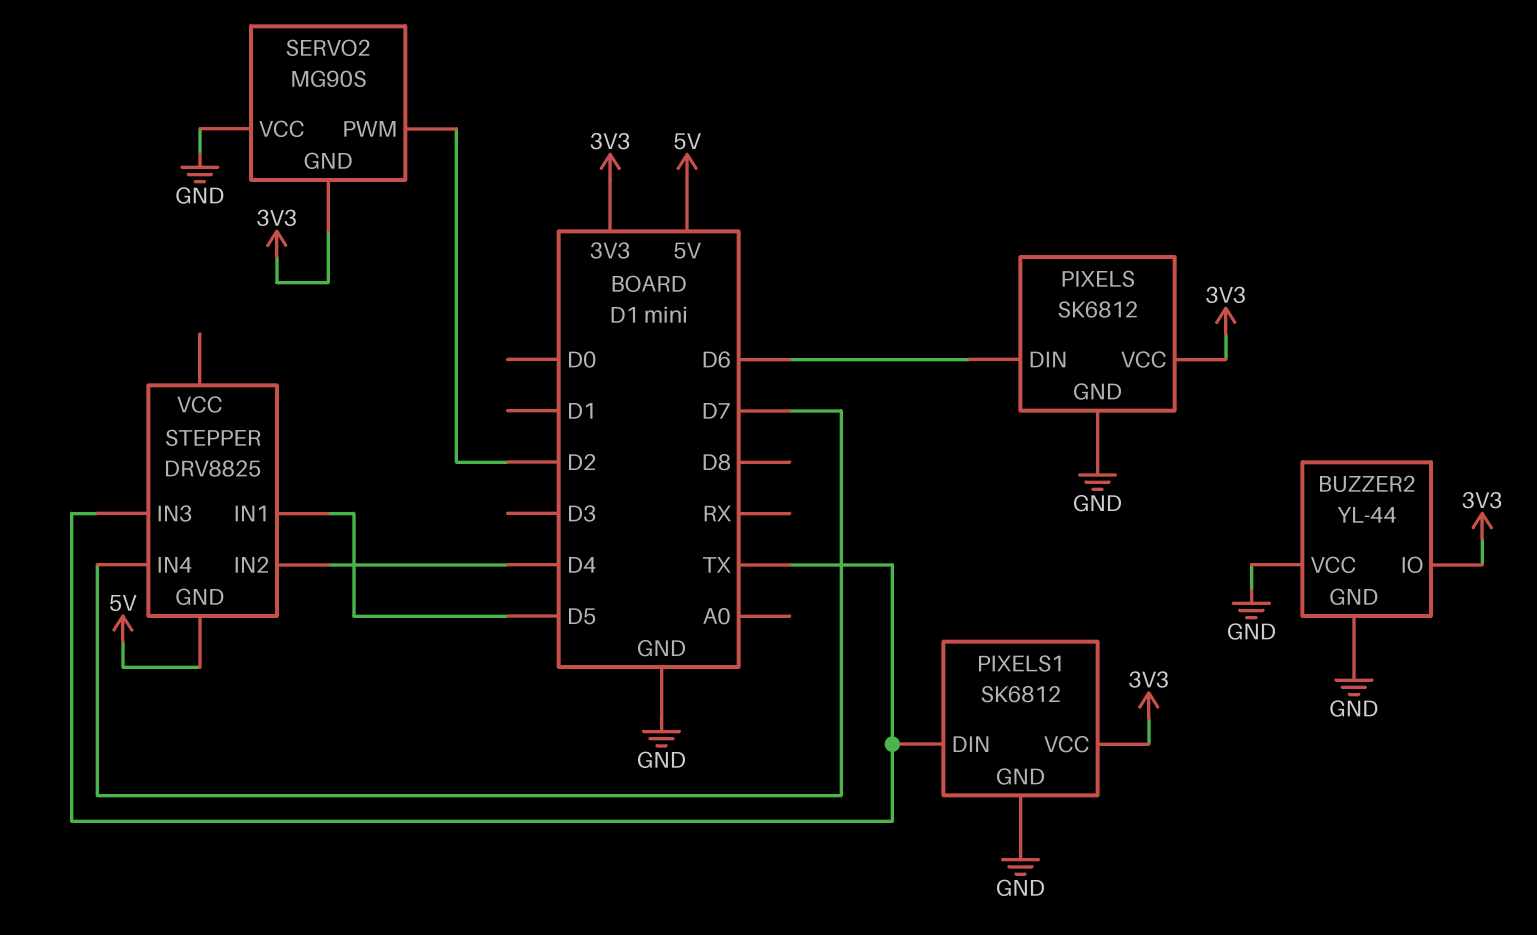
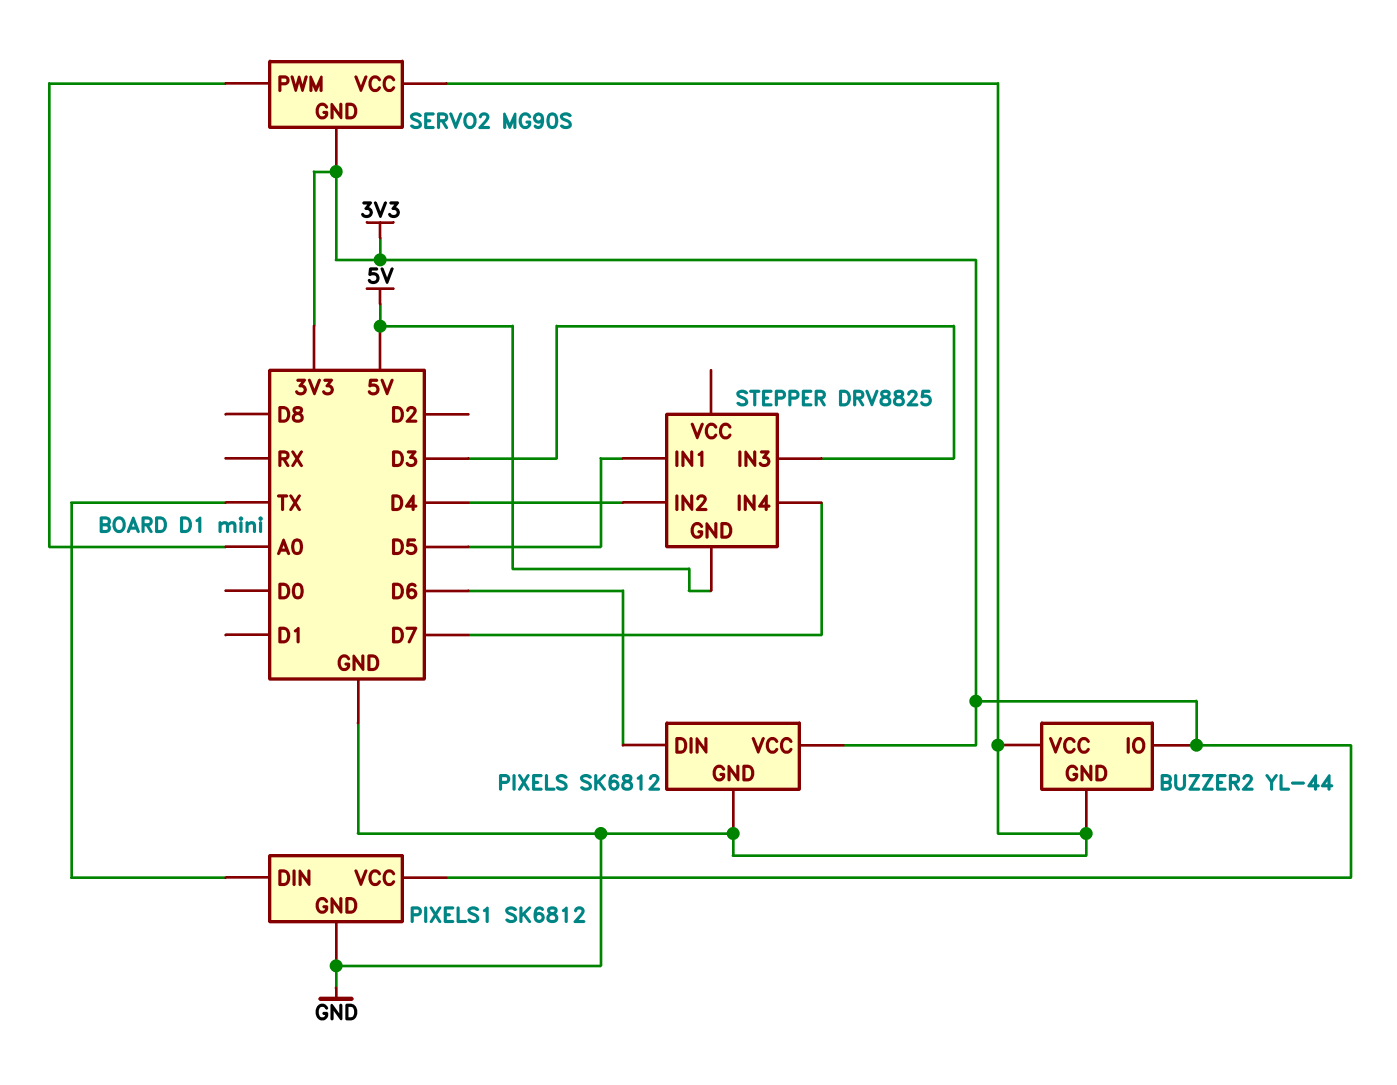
SERVO2 pin PWM: D2 -> A0
STEPPER pin IN3: TX -> D3

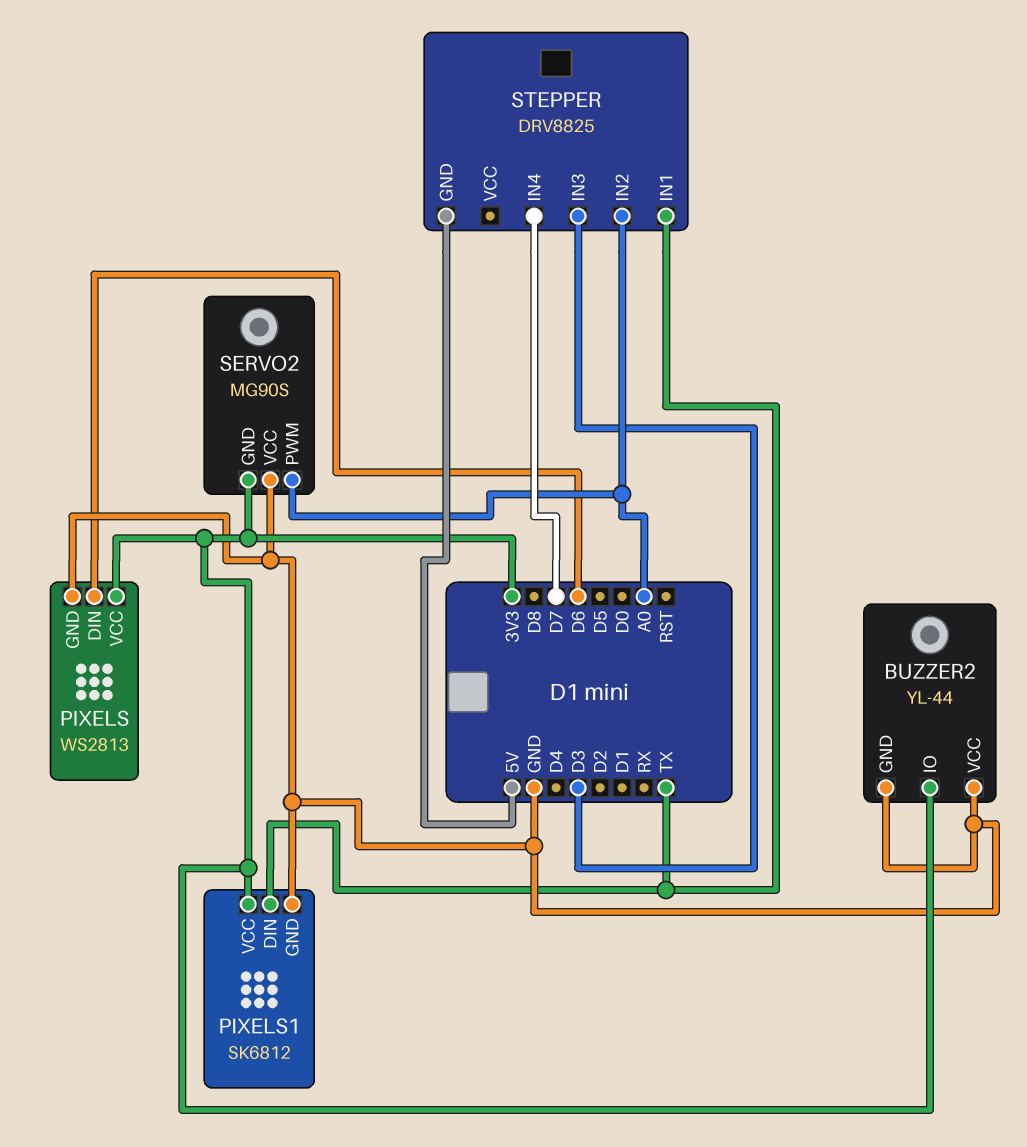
PIXELS: SK6812 -> WS2813
STEPPER pin IN1: D5 -> TX
STEPPER pin IN2: D4 -> A0

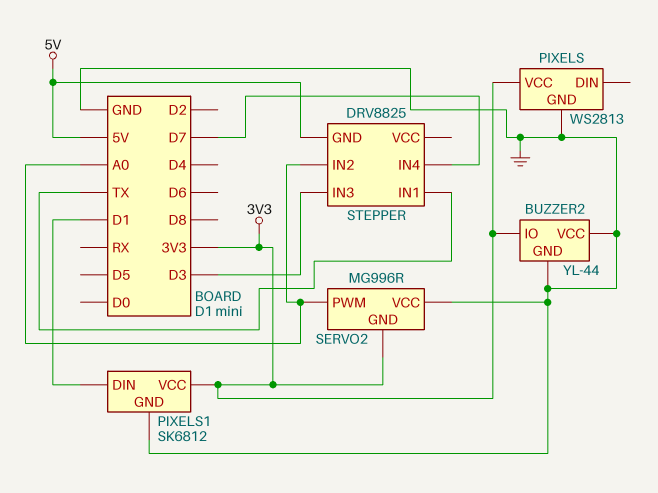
PIXELS pin DIN: D6 -> none
PIXELS1 pin DIN: TX -> D1
SERVO2: MG90S -> MG996R

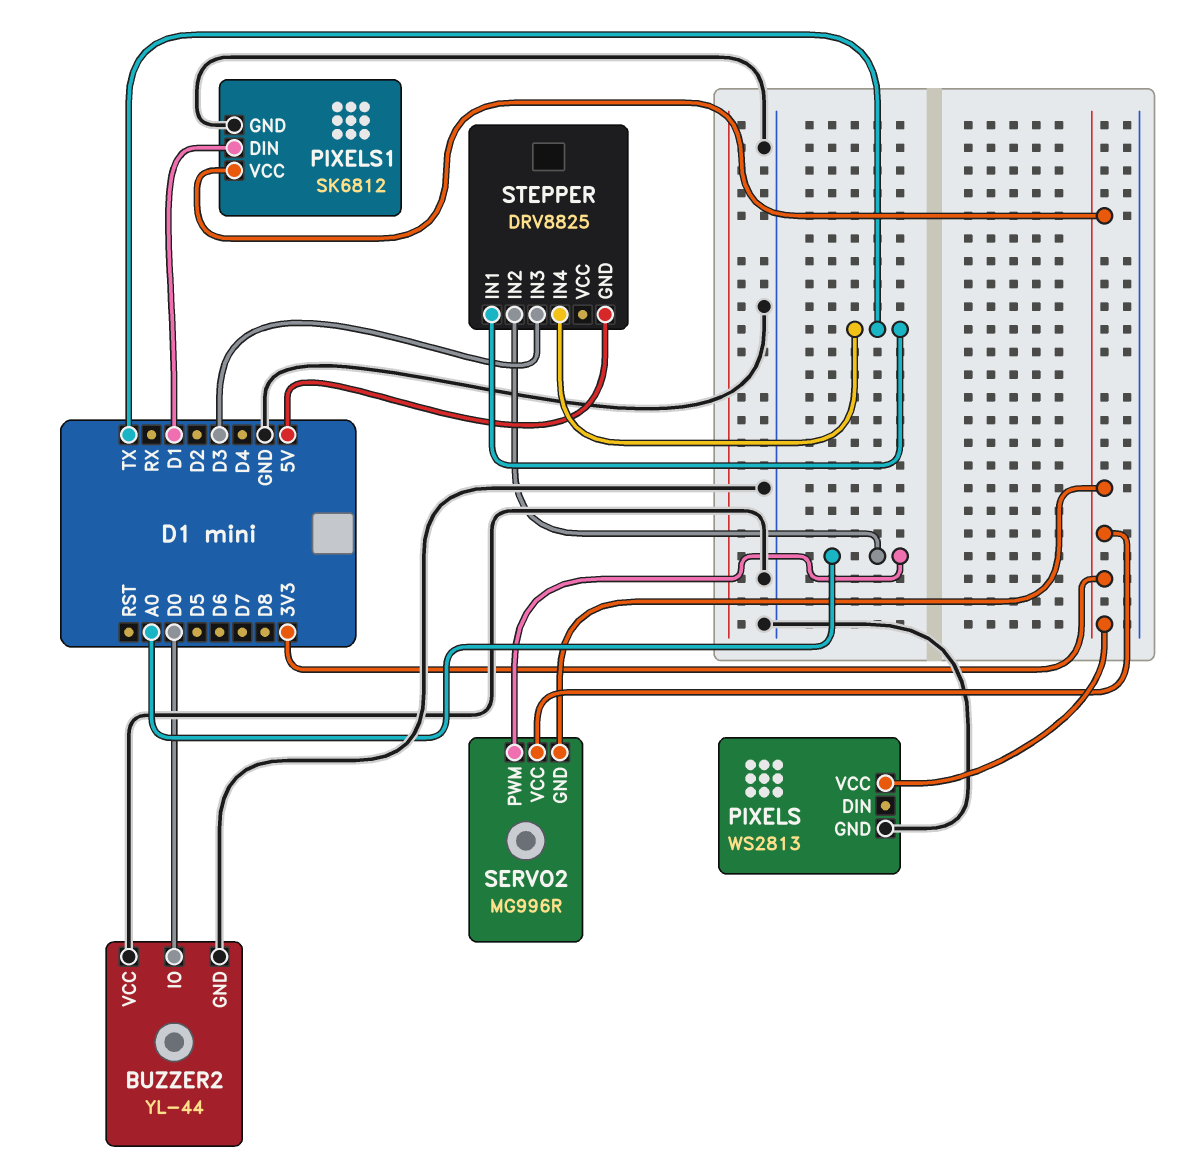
BUZZER2 pin IO: 3V3 -> D0
SERVO2 pin VCC: GND -> 3V3
STEPPER pin IN4: D7 -> TX

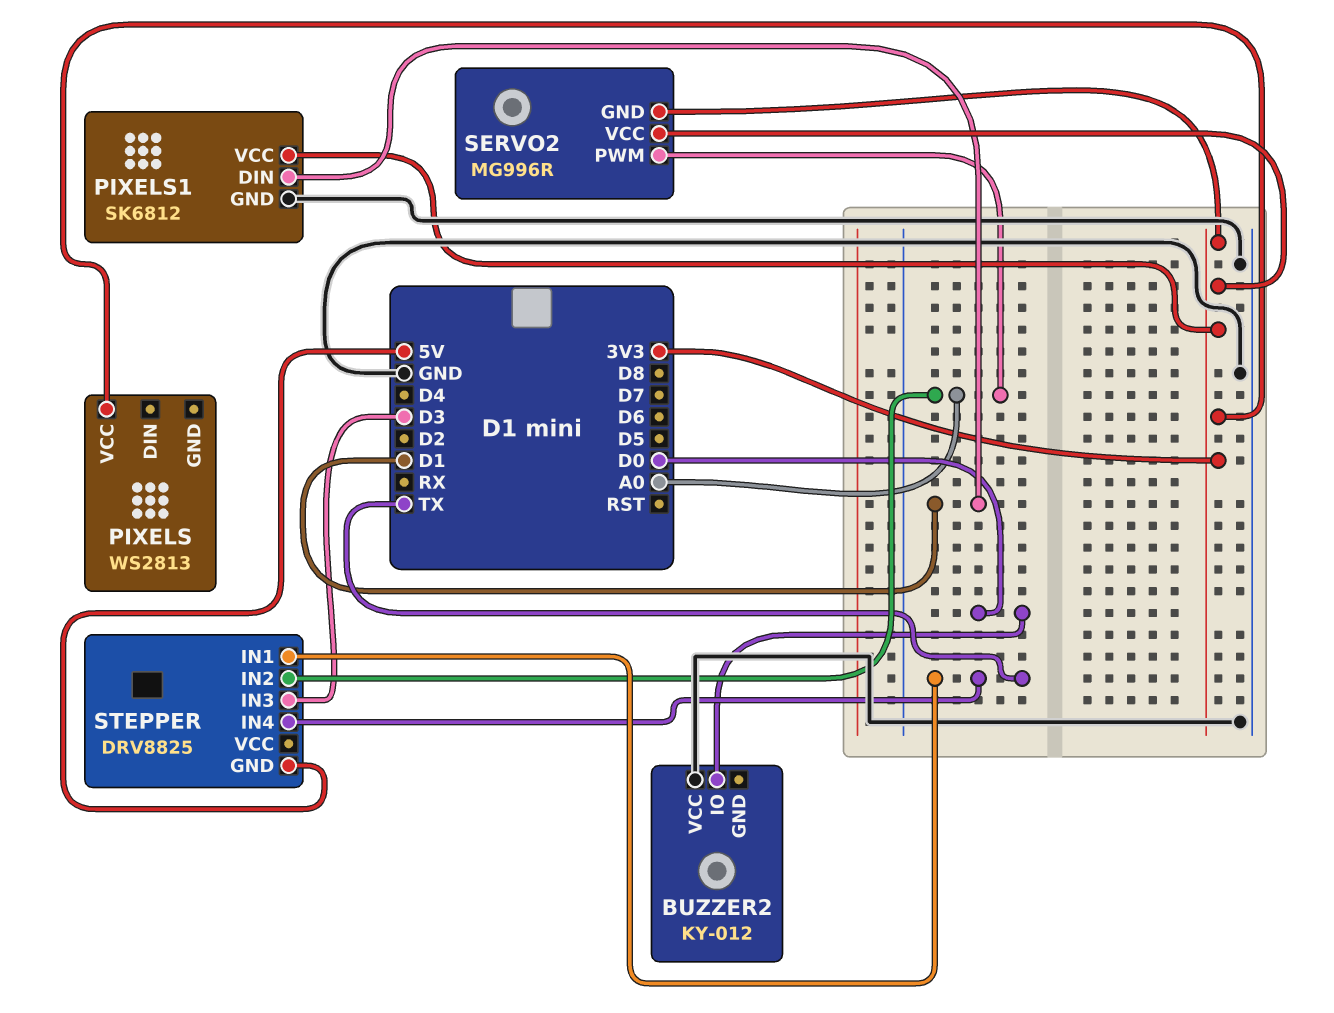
BUZZER2: YL-44 -> KY-012
BUZZER2 pin GND: GND -> none
PIXELS pin GND: GND -> none

